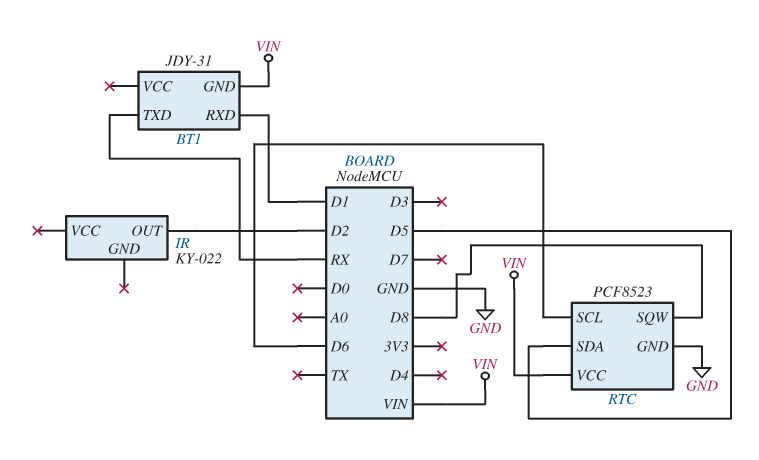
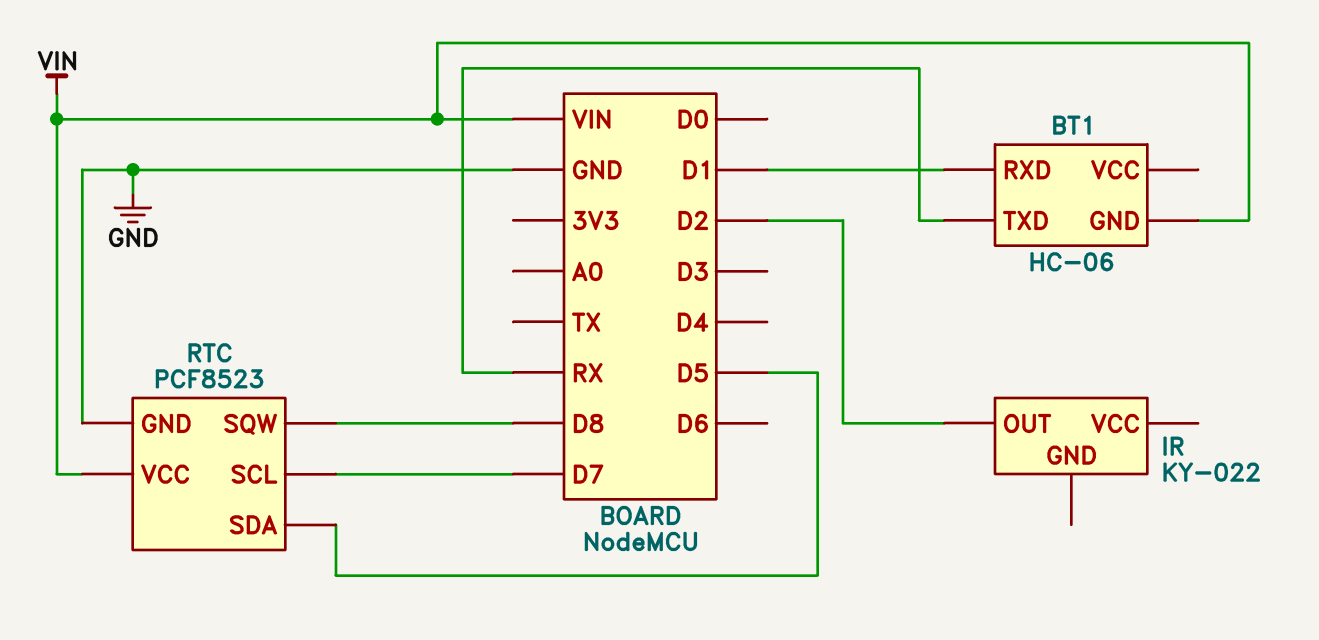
BT1: JDY-31 -> HC-06
RTC pin SCL: D6 -> D7

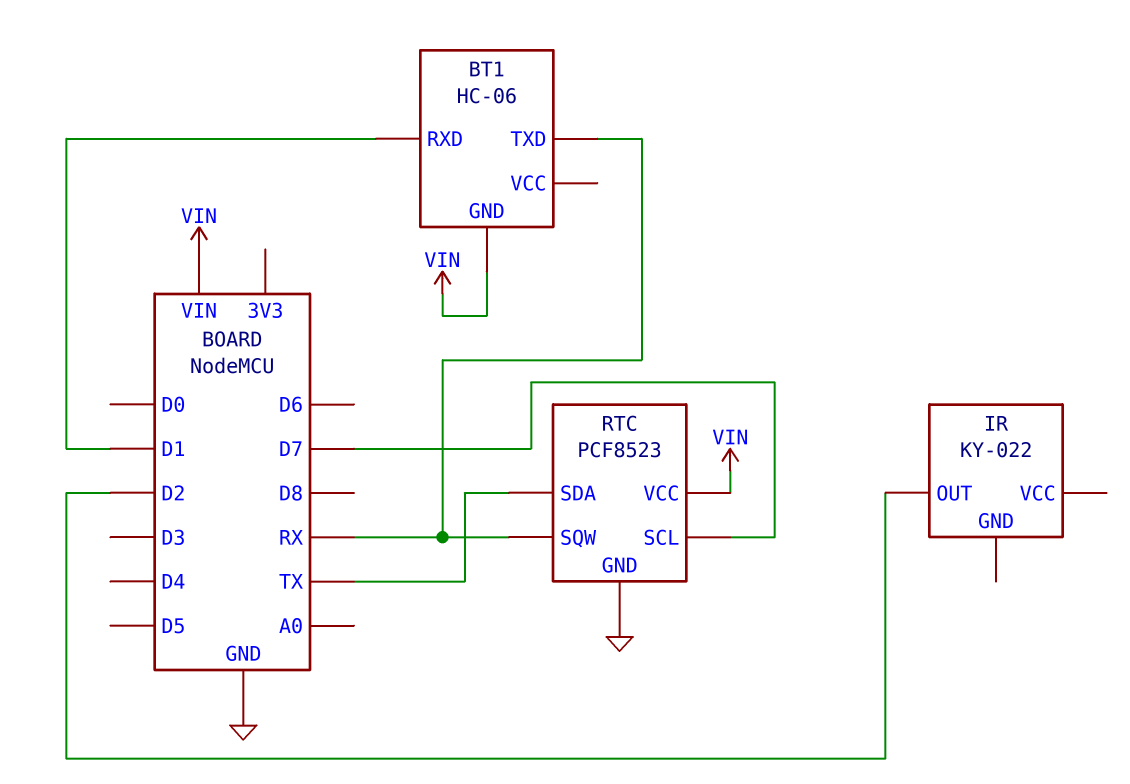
RTC pin SDA: D5 -> TX
RTC pin SQW: D8 -> RX

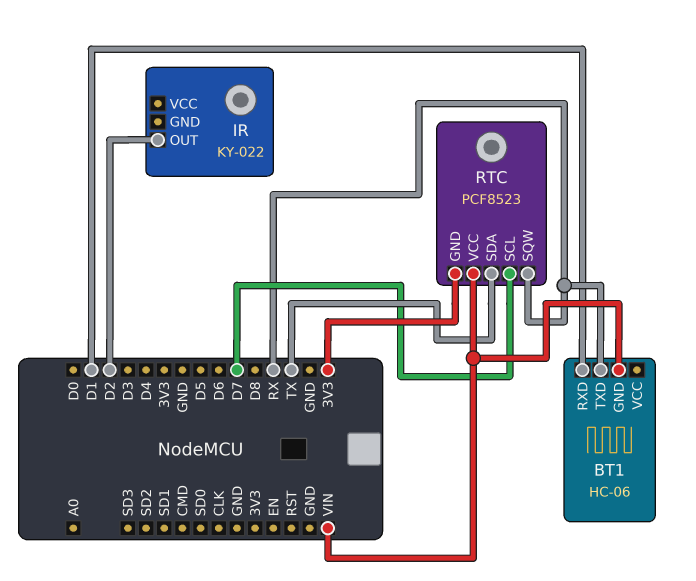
RTC pin GND: GND -> 3V3

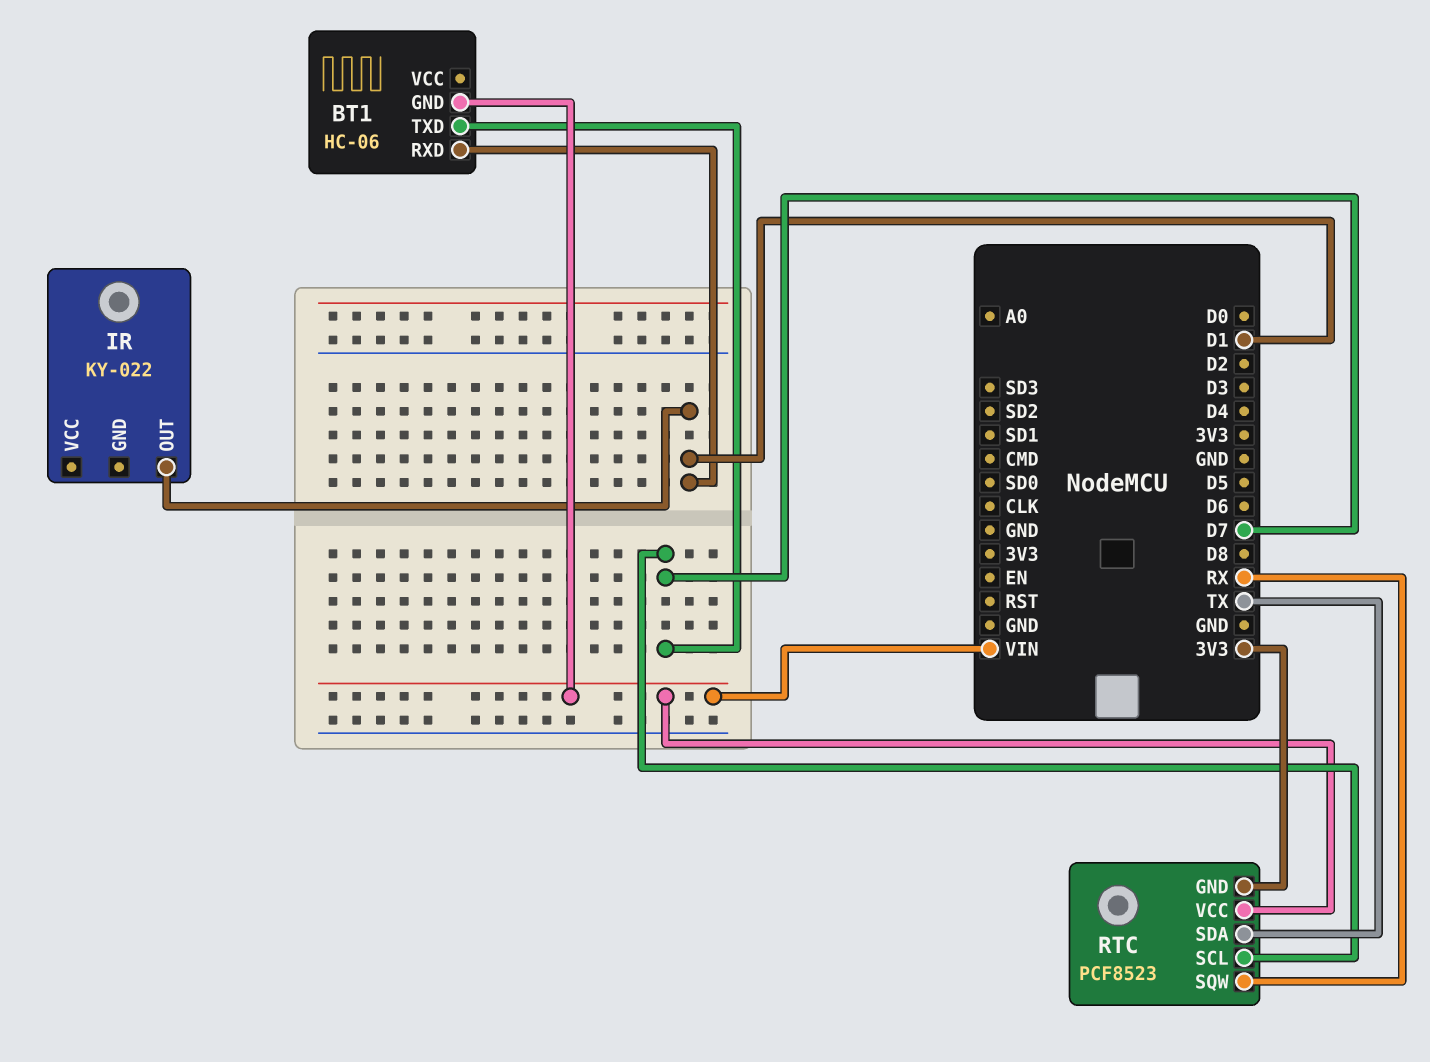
BT1 pin TXD: RX -> D7
IR pin OUT: D2 -> D1

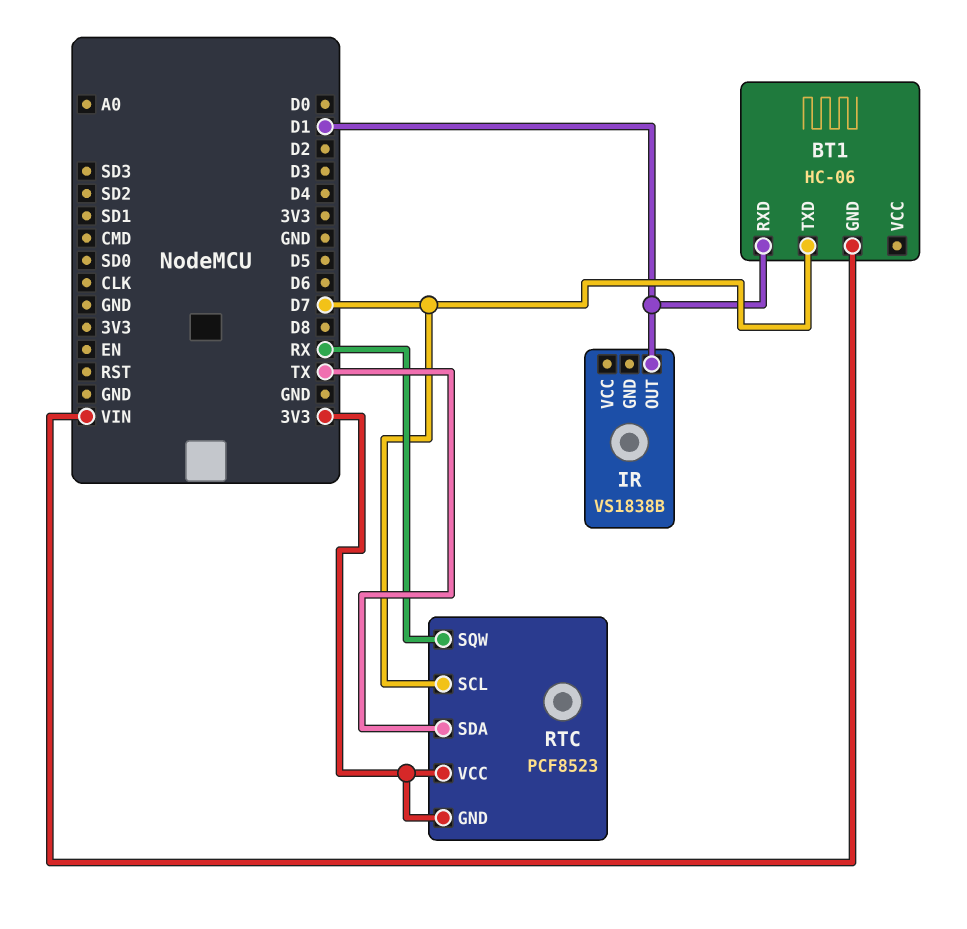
IR: KY-022 -> VS1838B
RTC pin VCC: VIN -> 3V3

